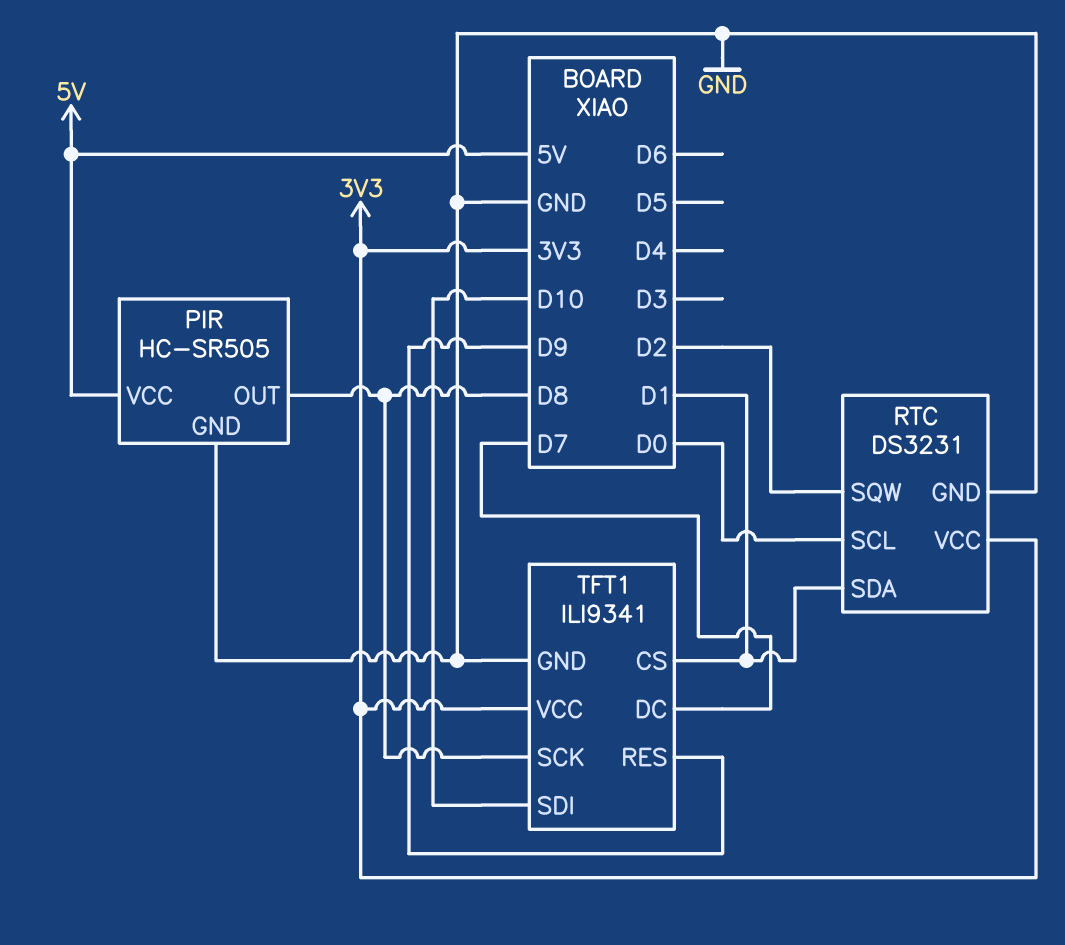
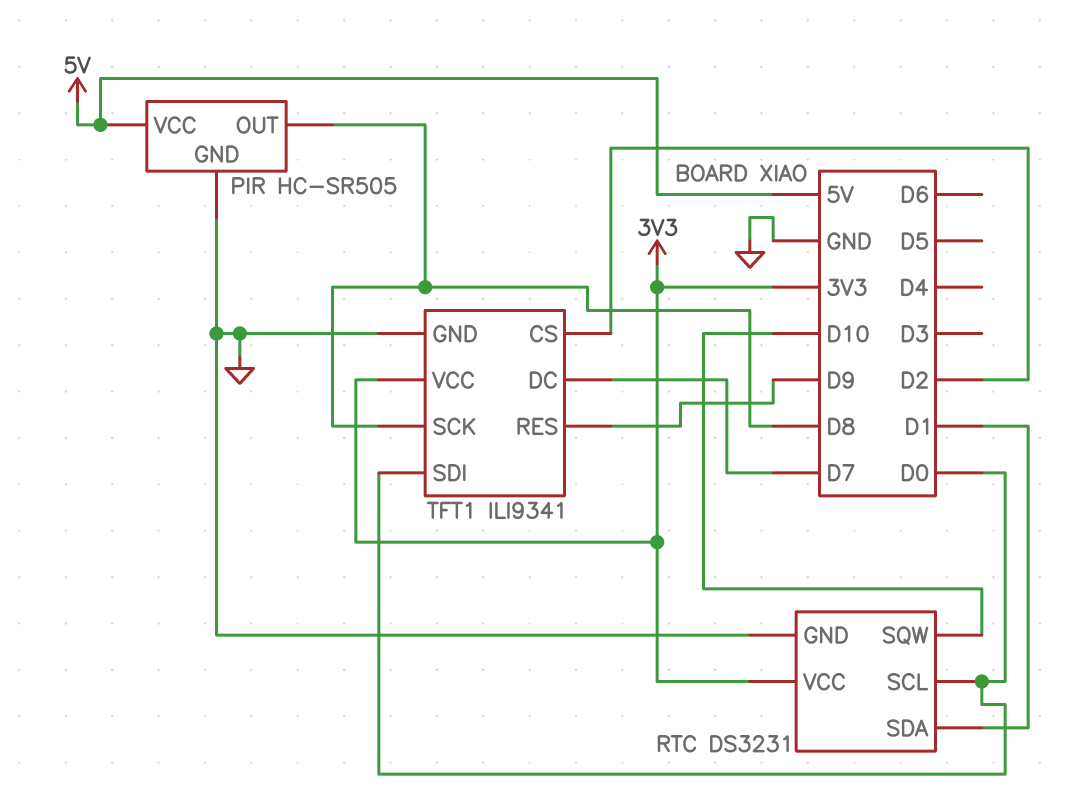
RTC pin SQW: D2 -> D10
TFT1 pin CS: D1 -> D2
TFT1 pin SDI: D10 -> D0

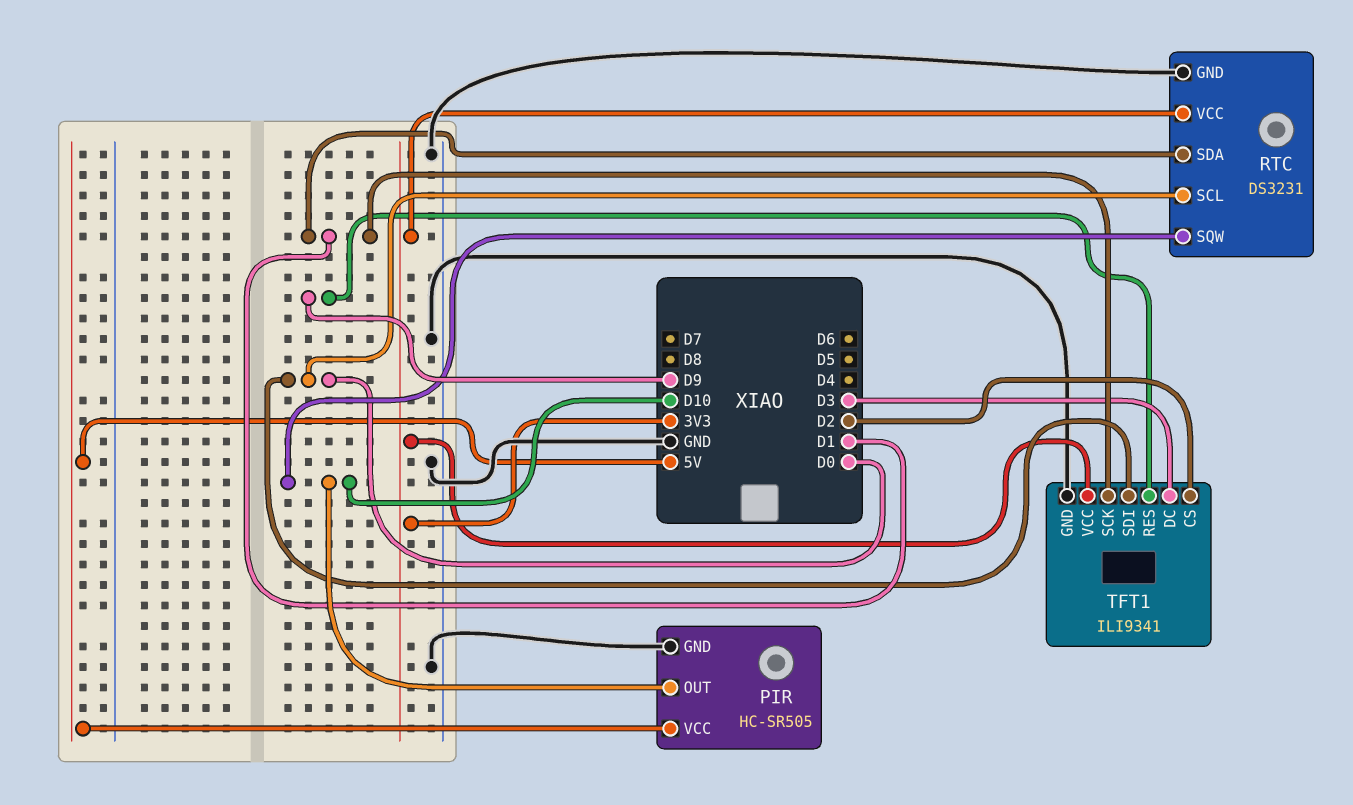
PIR pin OUT: D8 -> D10
TFT1 pin DC: D7 -> D3
TFT1 pin SCK: D8 -> D1

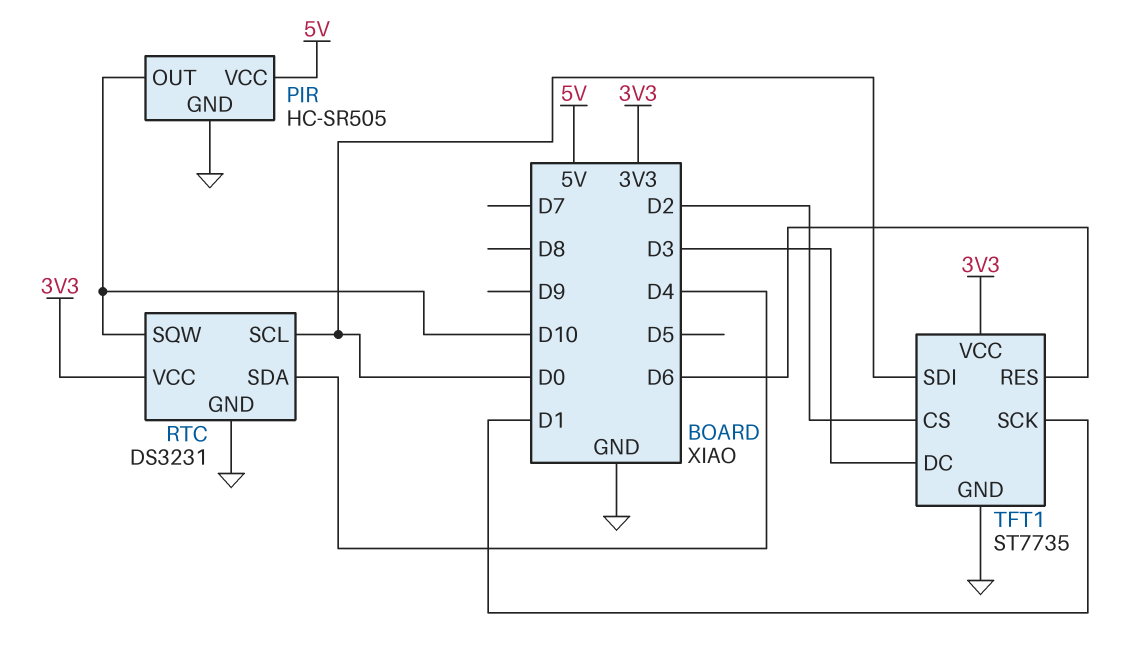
RTC pin SDA: D1 -> D4
TFT1: ILI9341 -> ST7735
TFT1 pin RES: D9 -> D6

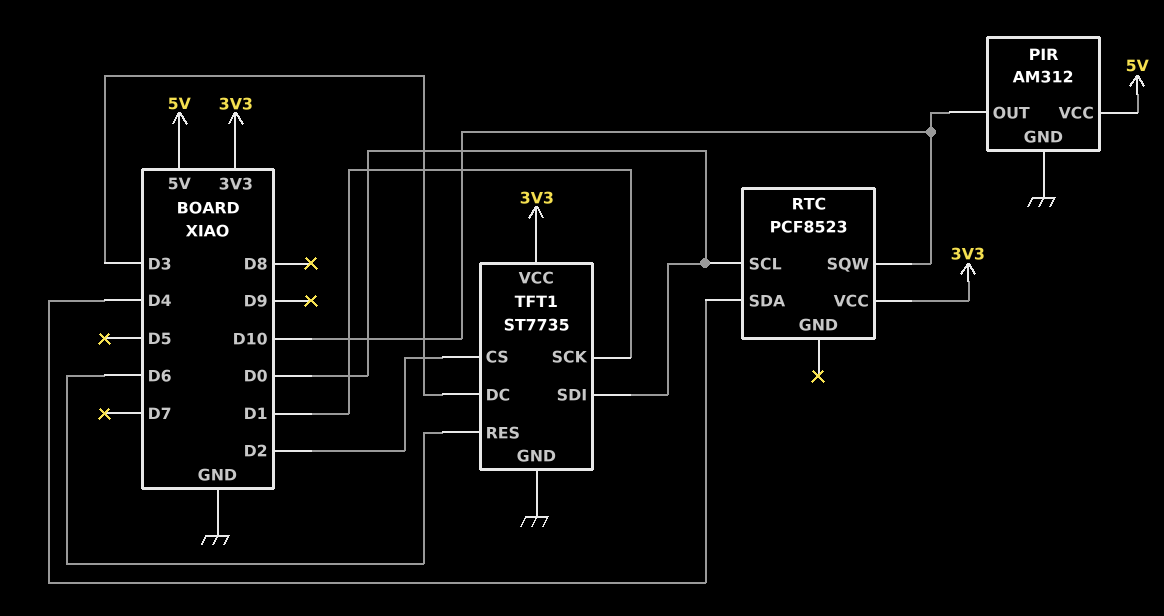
PIR: HC-SR505 -> AM312
RTC: DS3231 -> PCF8523
RTC pin GND: GND -> none

